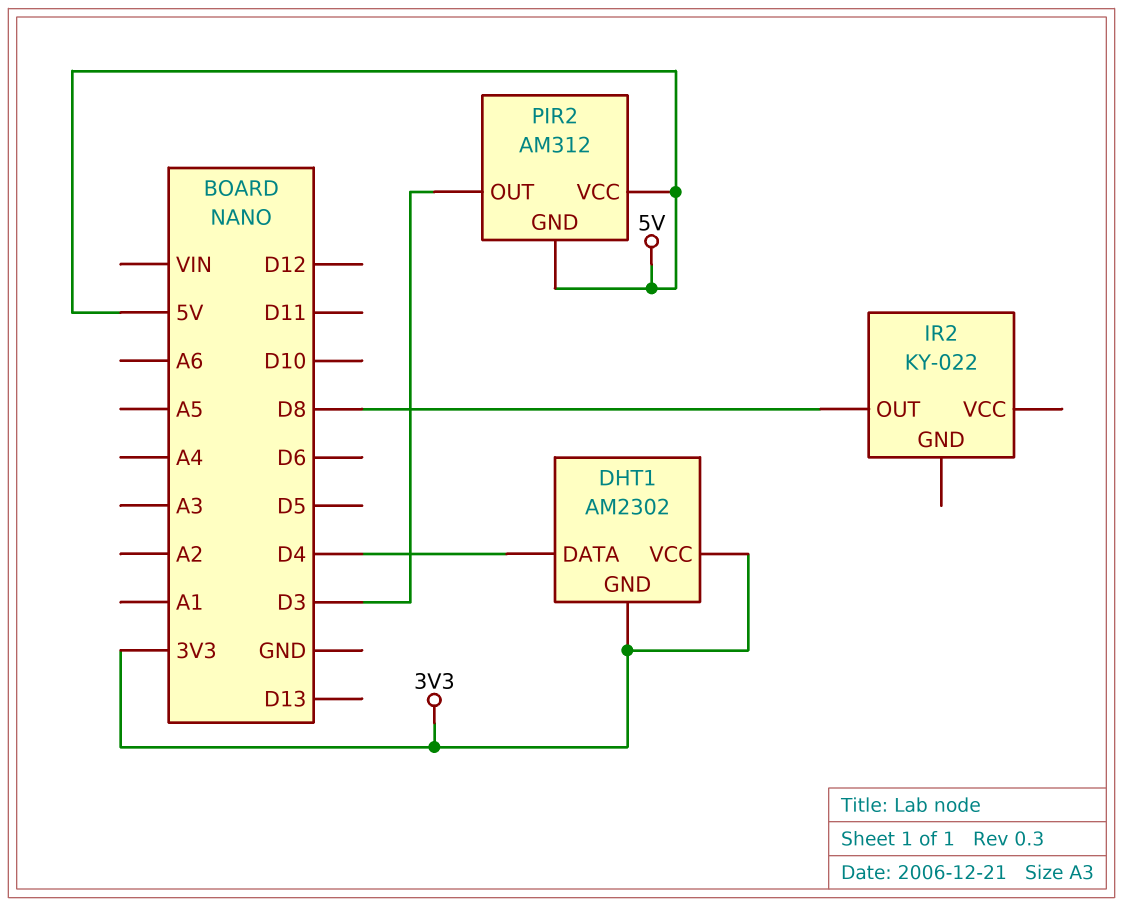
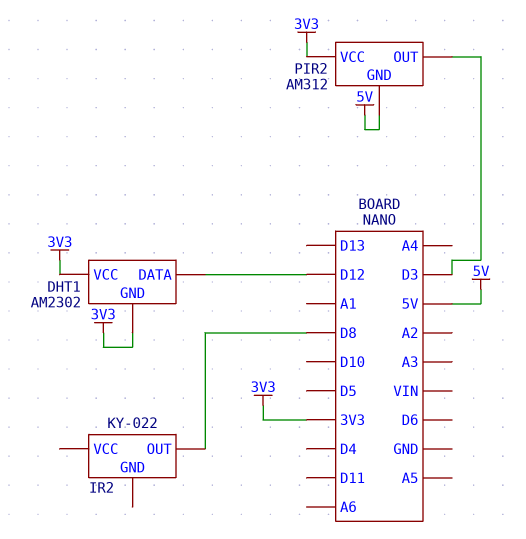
DHT1 pin DATA: D4 -> D12
PIR2 pin VCC: 5V -> 3V3

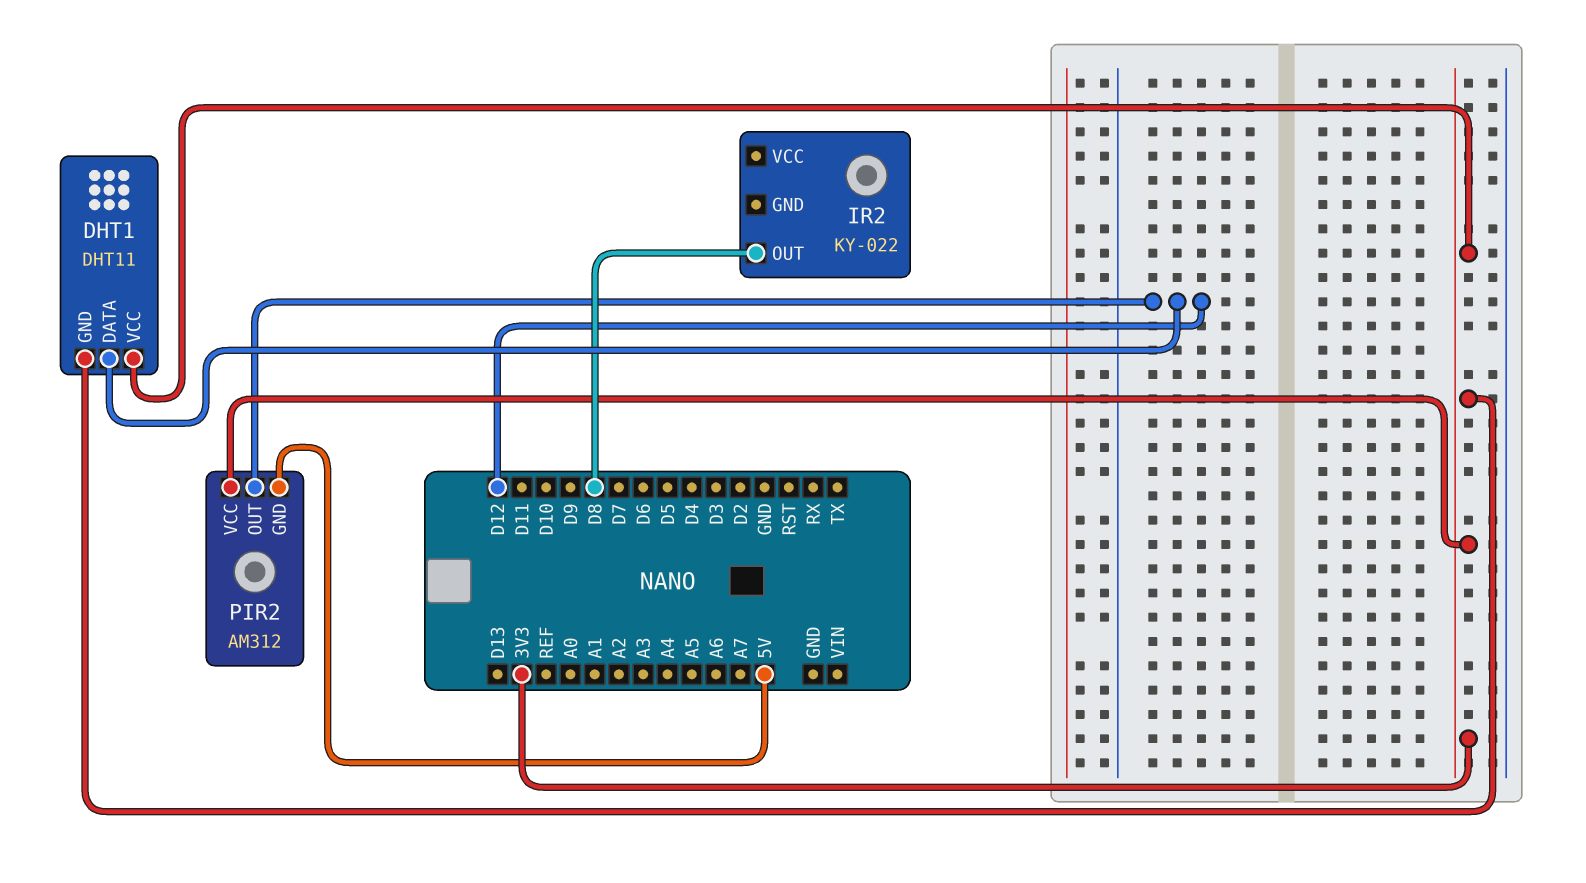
DHT1: AM2302 -> DHT11
PIR2 pin OUT: D3 -> D12

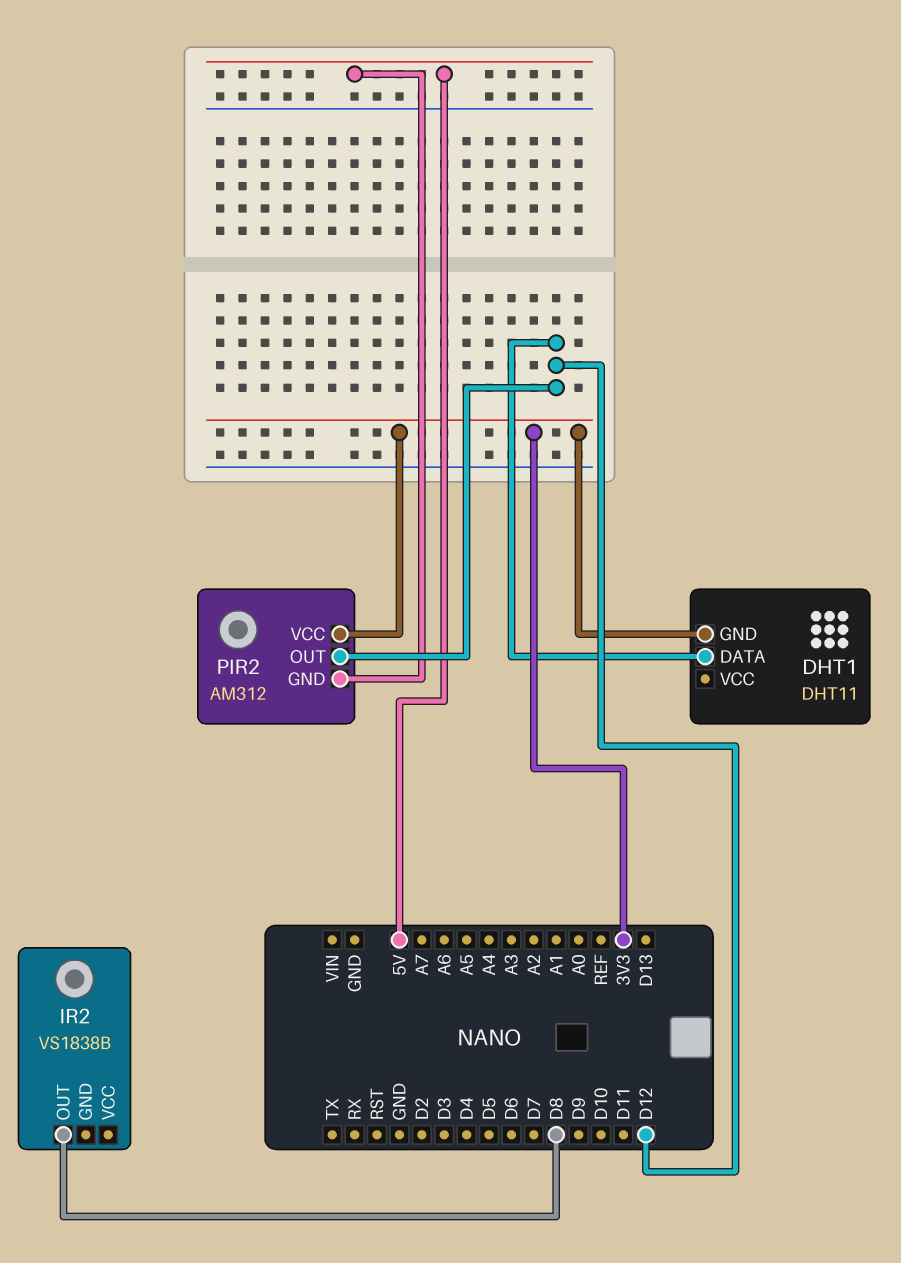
DHT1 pin VCC: 3V3 -> none
IR2: KY-022 -> VS1838B

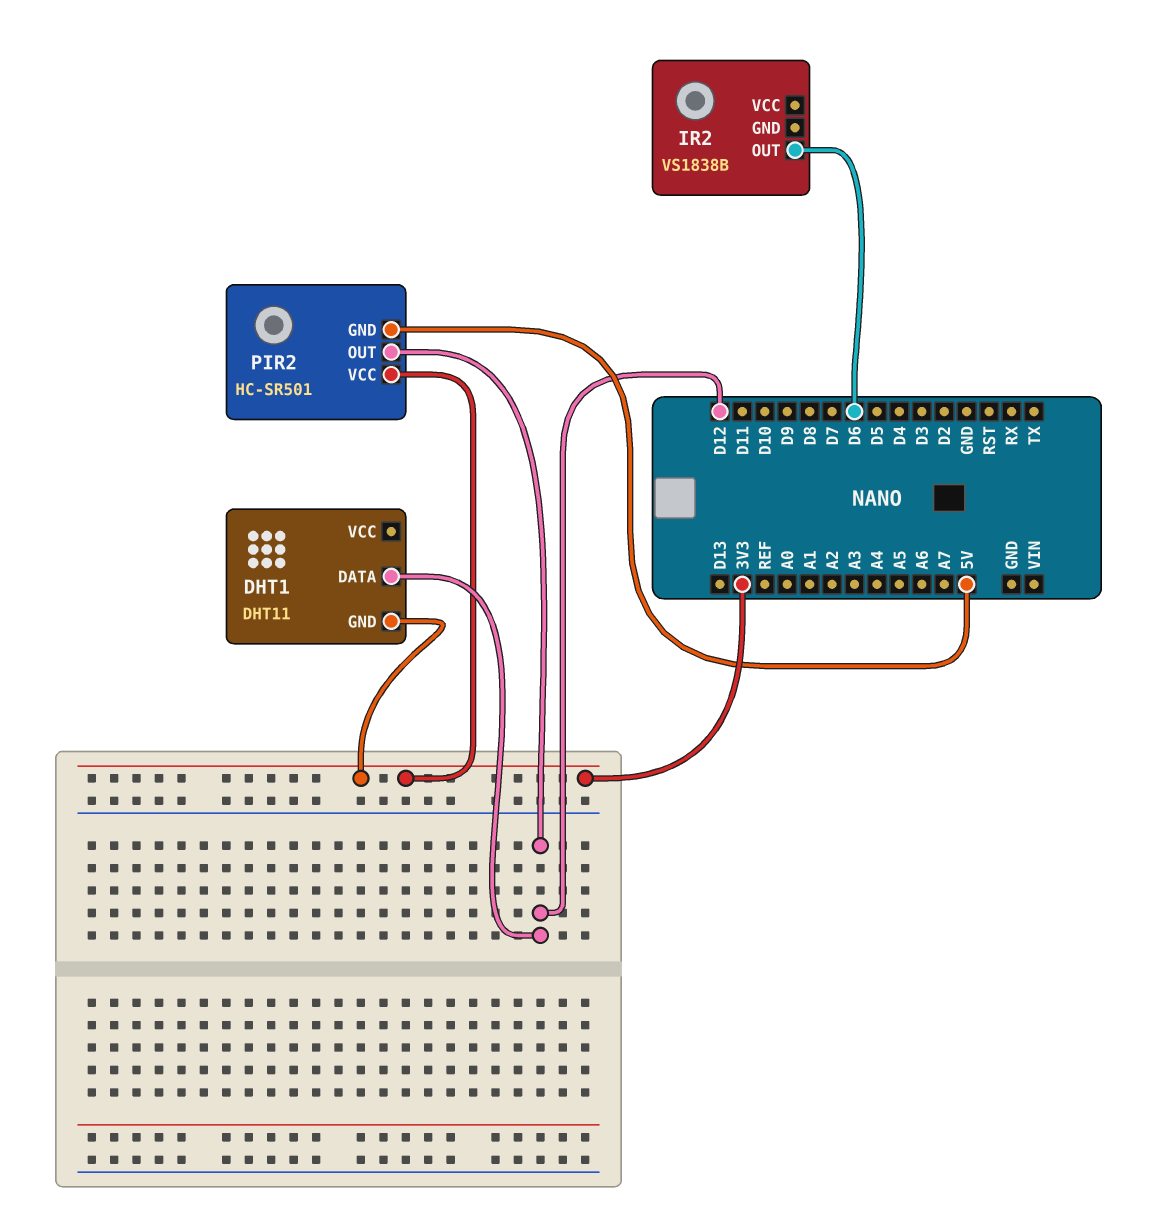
IR2 pin OUT: D8 -> D6
PIR2: AM312 -> HC-SR501

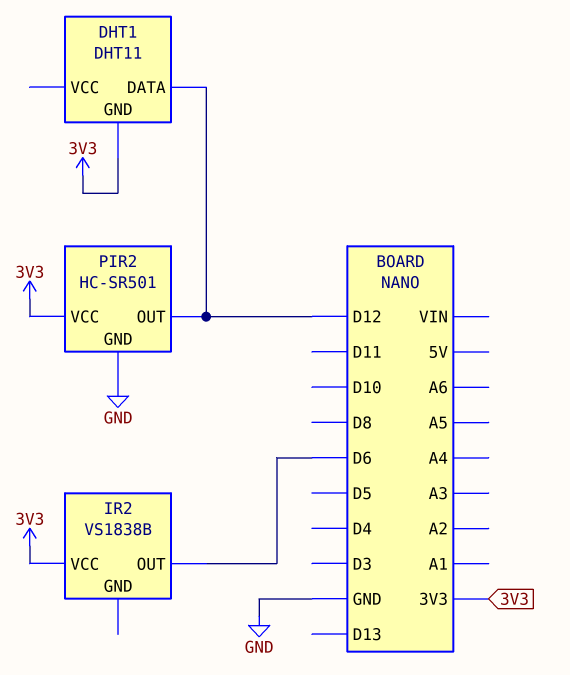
IR2 pin VCC: none -> 3V3
PIR2 pin GND: 5V -> GND

